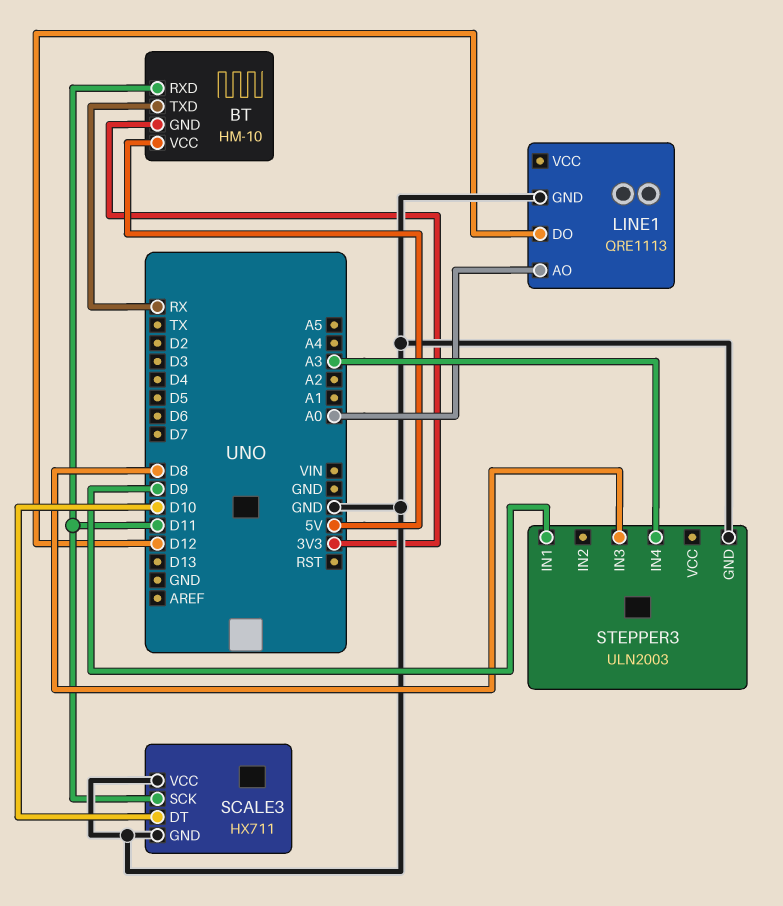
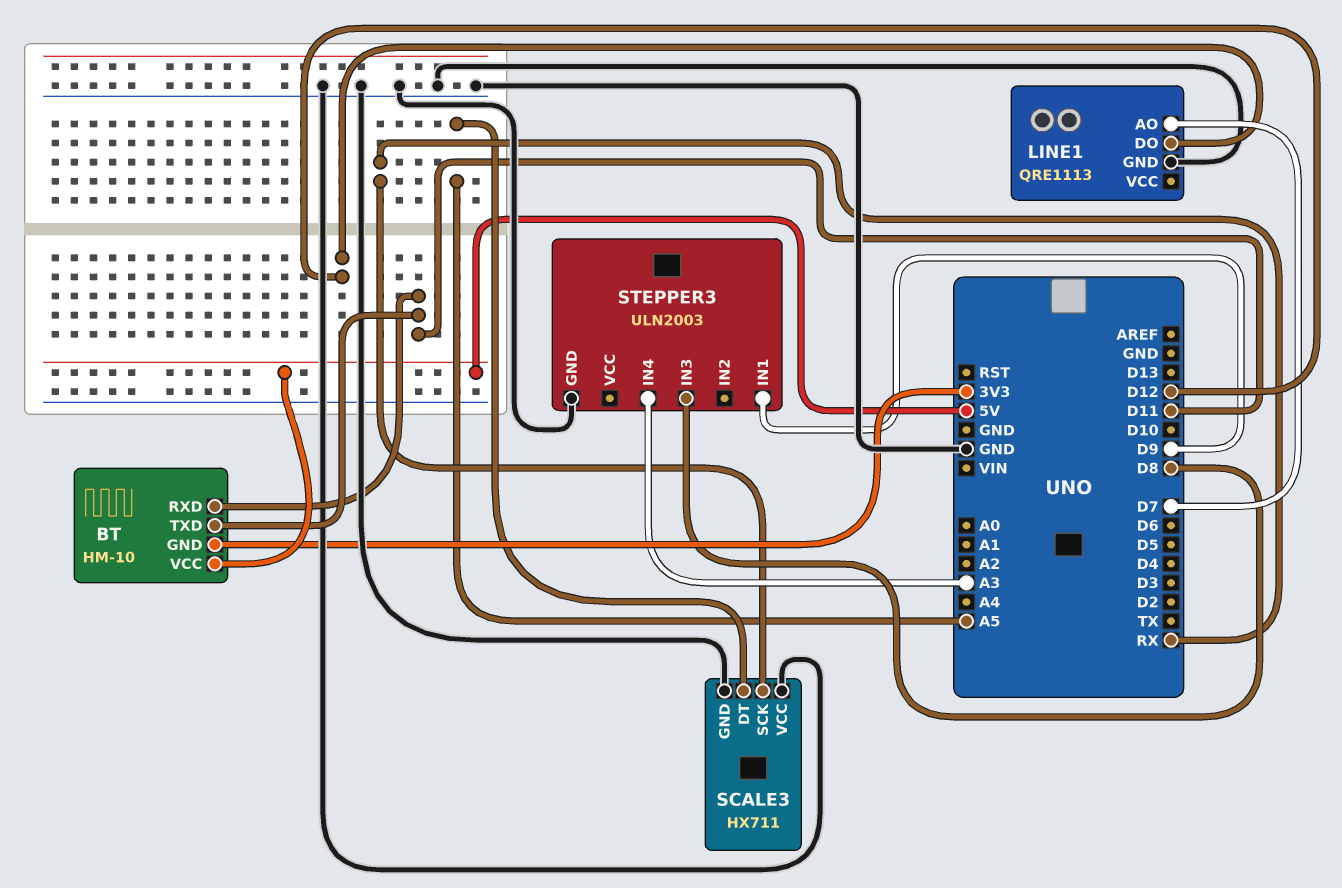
BT pin TXD: RX -> D11
LINE1 pin AO: A0 -> D7
SCALE3 pin DT: D10 -> A5
SCALE3 pin SCK: D11 -> RX

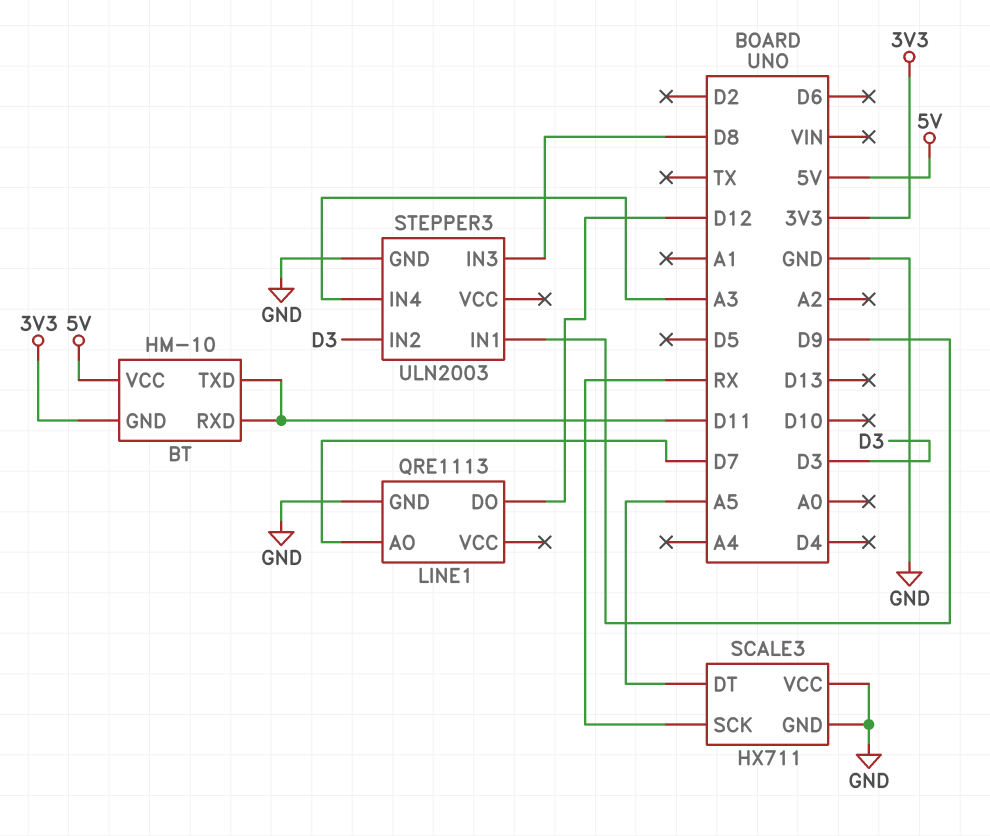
STEPPER3 pin IN2: none -> D3

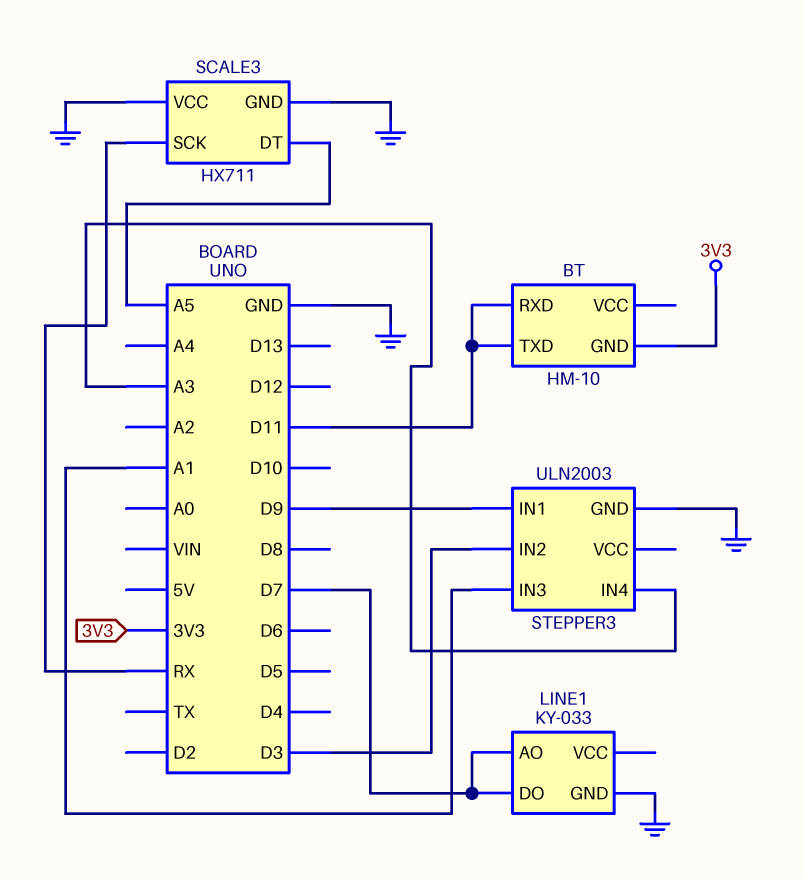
BT pin VCC: 5V -> none
LINE1: QRE1113 -> KY-033
LINE1 pin DO: D12 -> D7
STEPPER3 pin IN3: D8 -> A1

